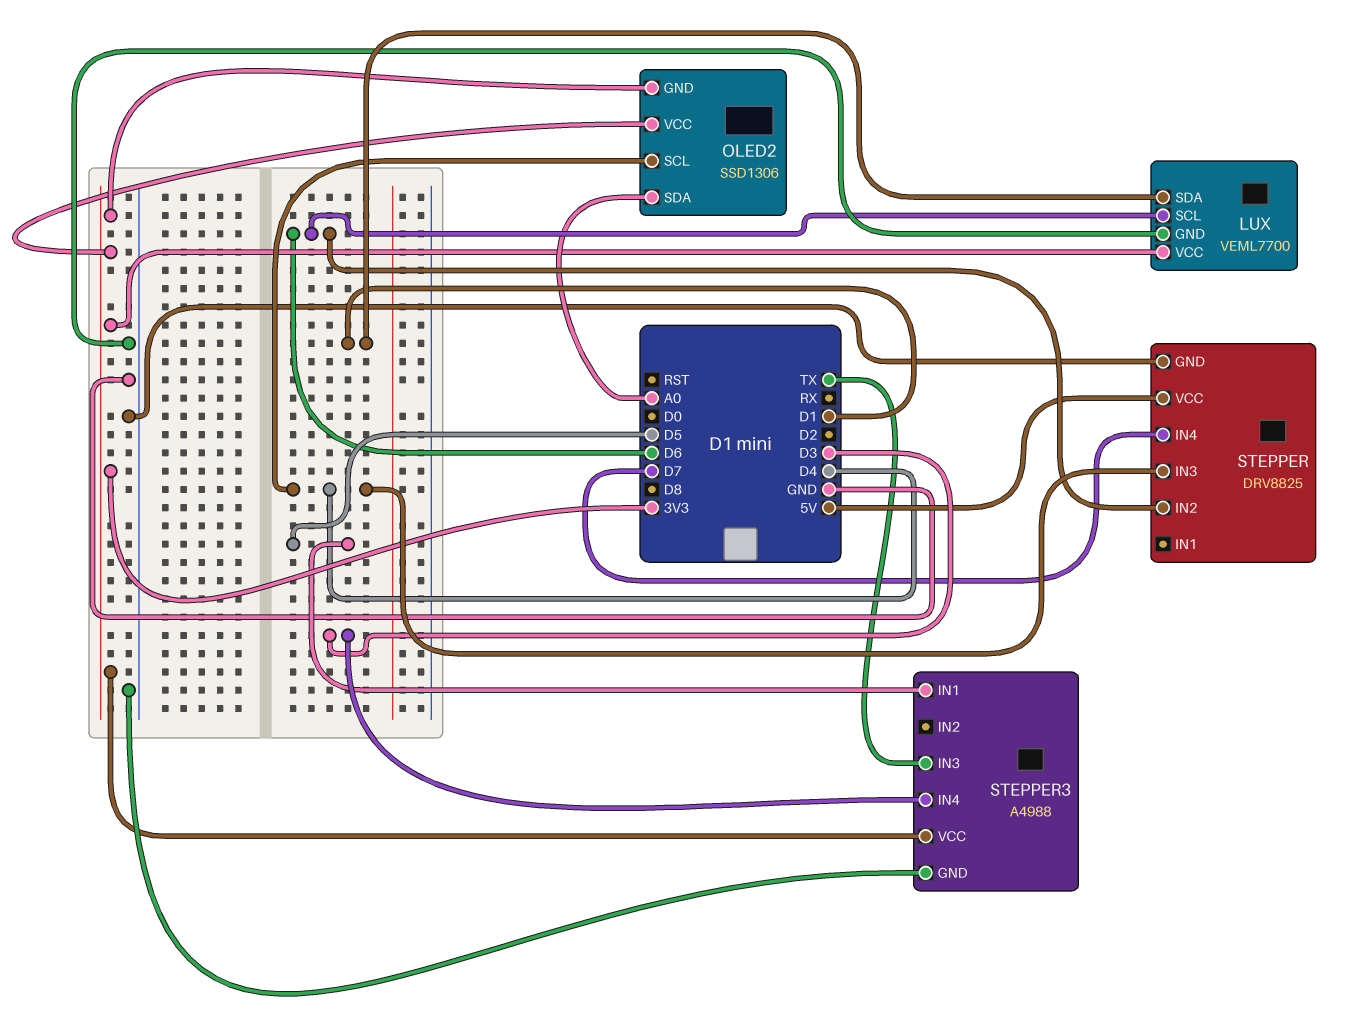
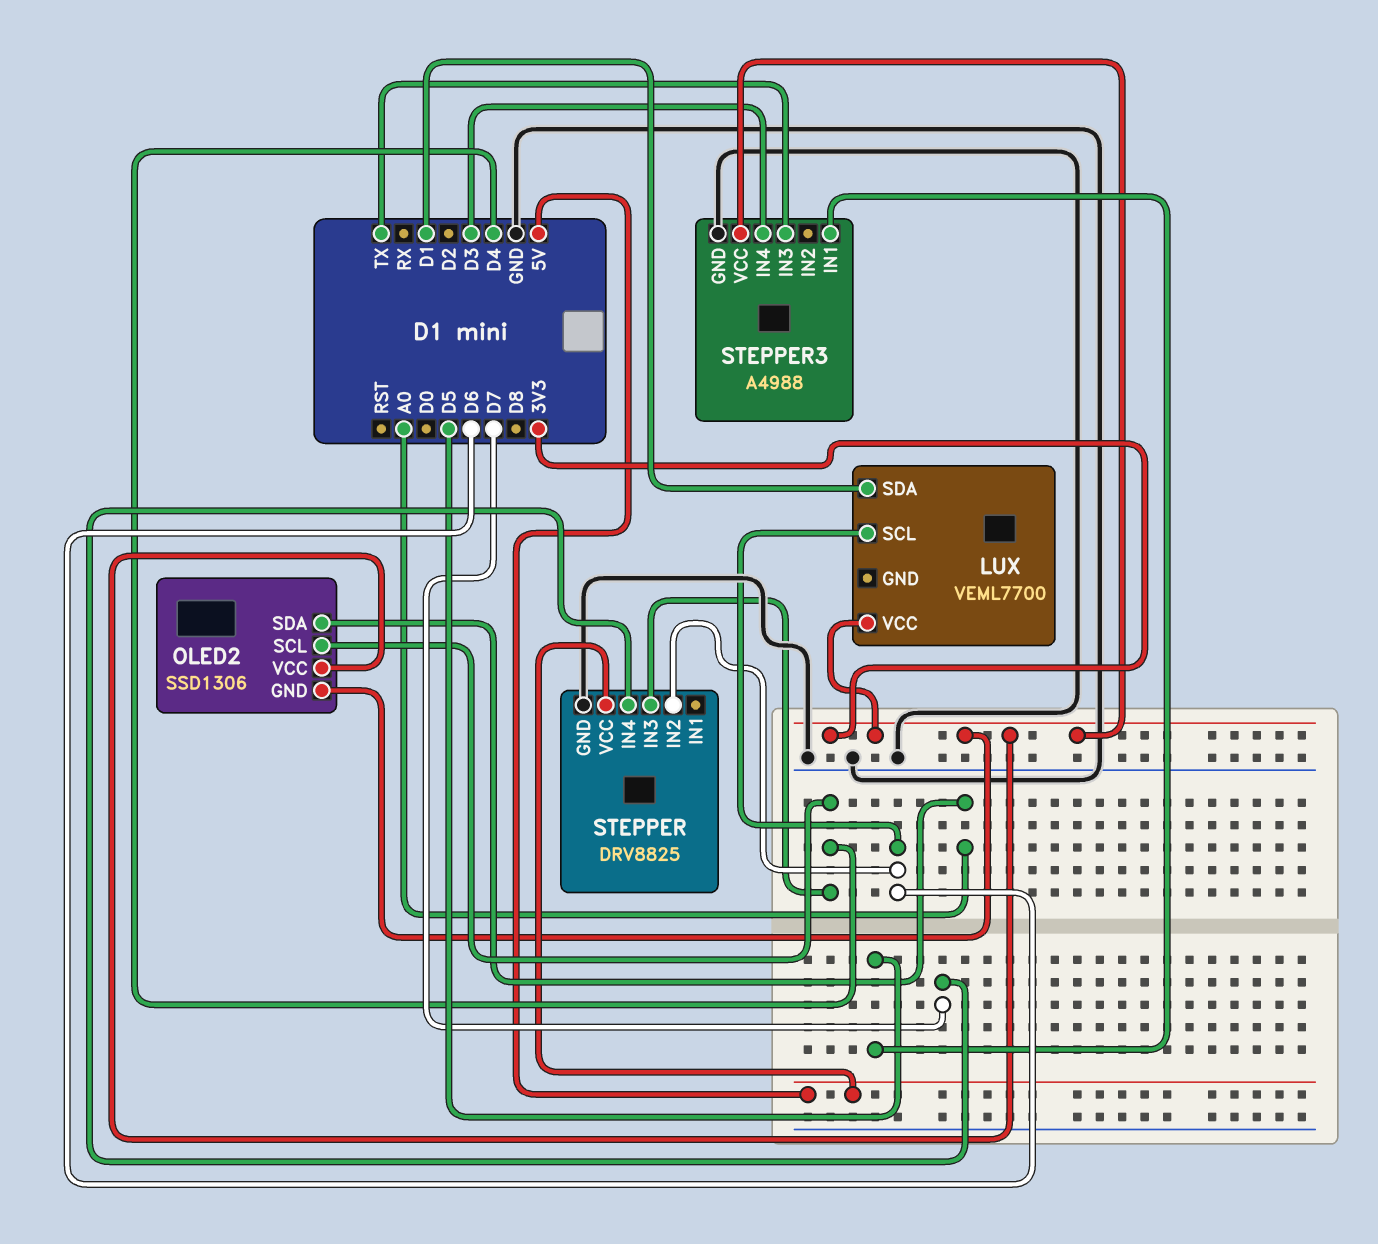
LUX pin GND: GND -> none

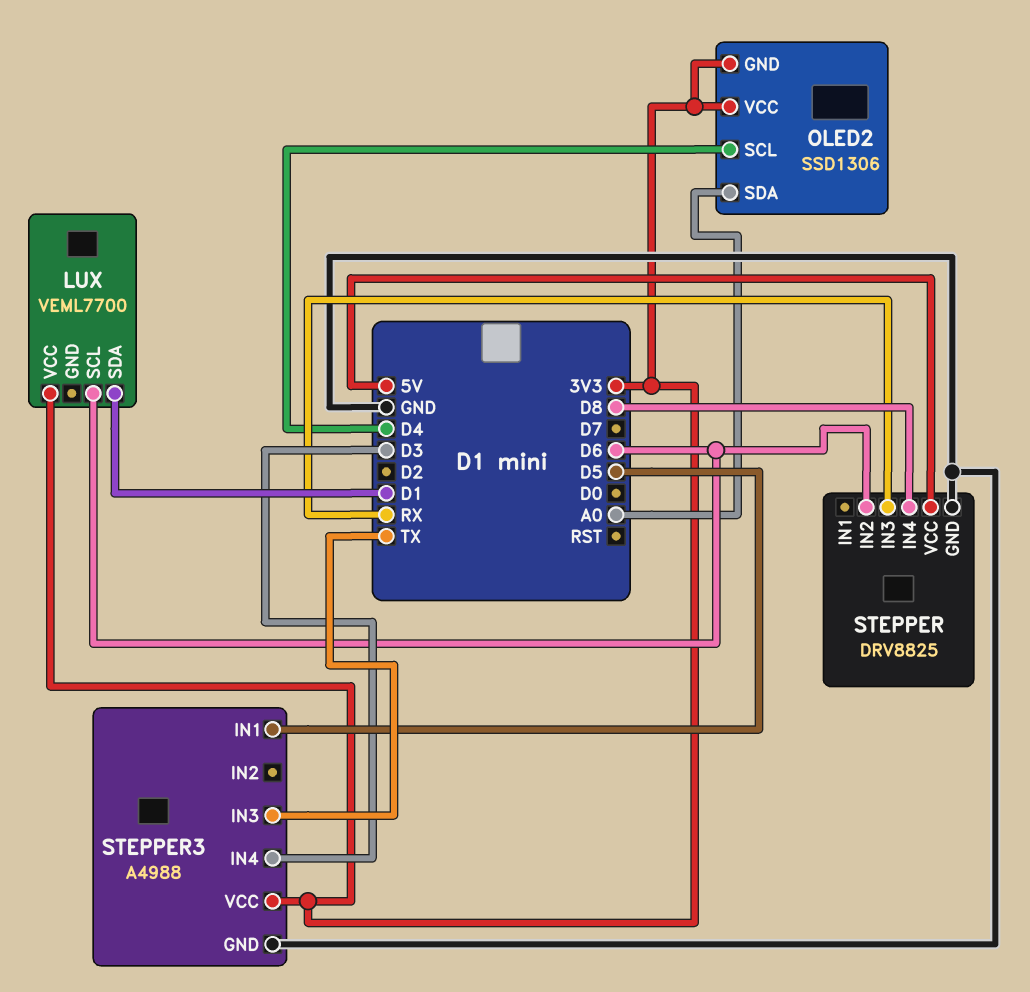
STEPPER pin IN3: D4 -> RX
STEPPER pin IN4: D7 -> D8

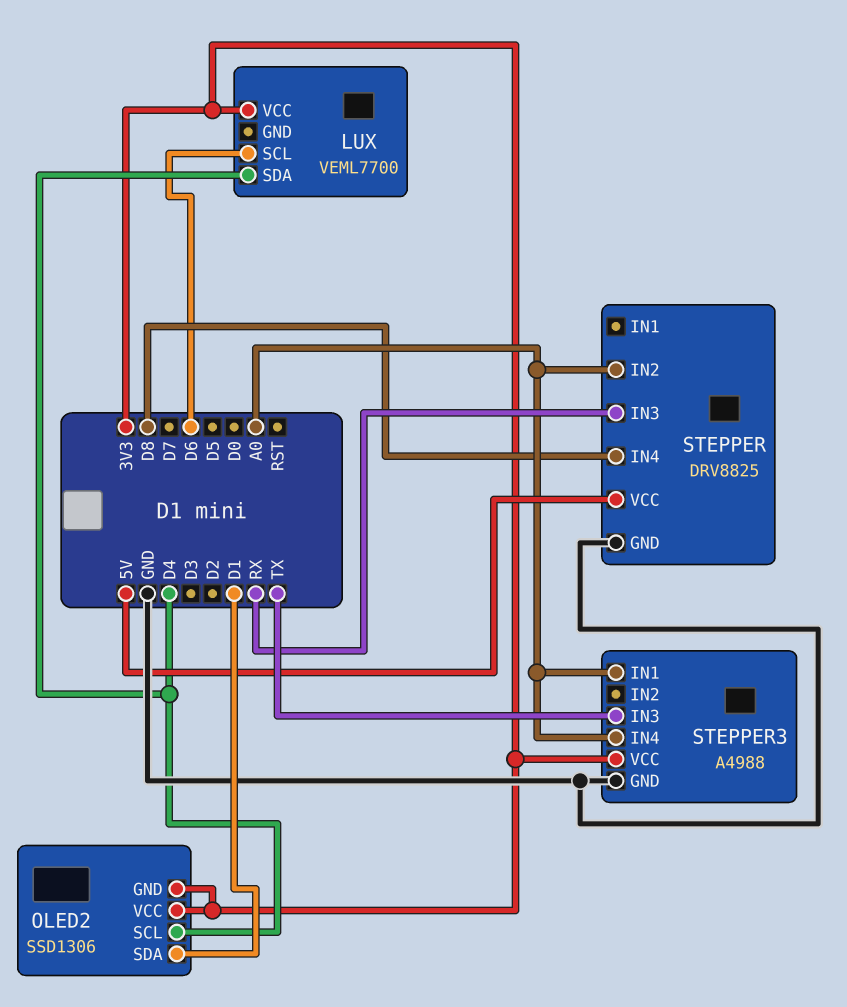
LUX pin SDA: D1 -> D4
OLED2 pin SDA: A0 -> D1
STEPPER pin IN2: D6 -> A0
STEPPER3 pin IN1: D5 -> A0
STEPPER3 pin IN4: D3 -> A0

